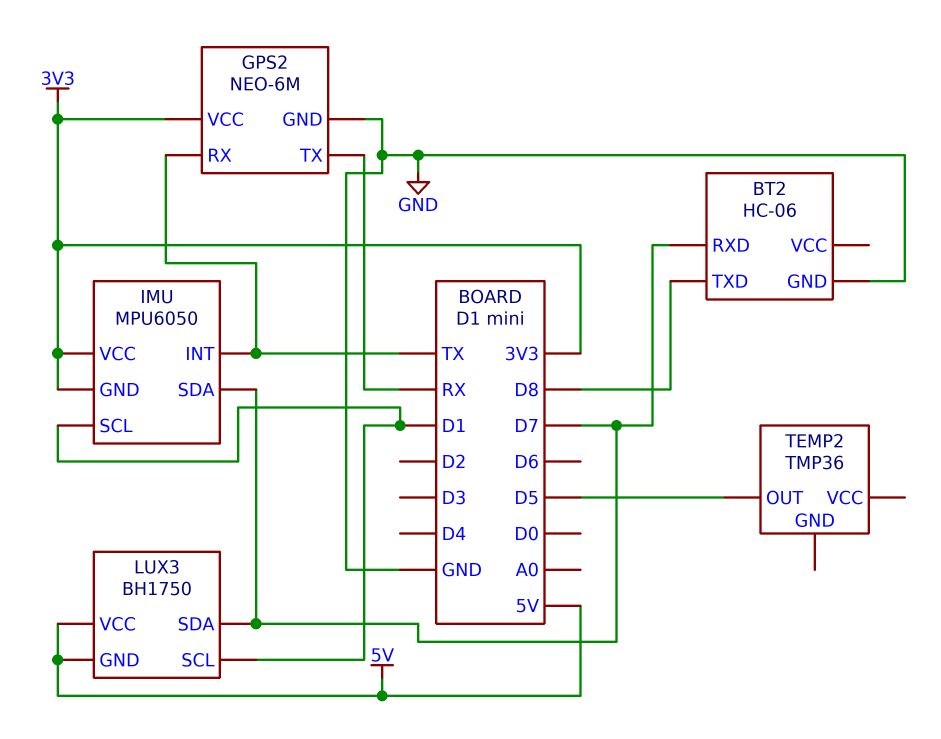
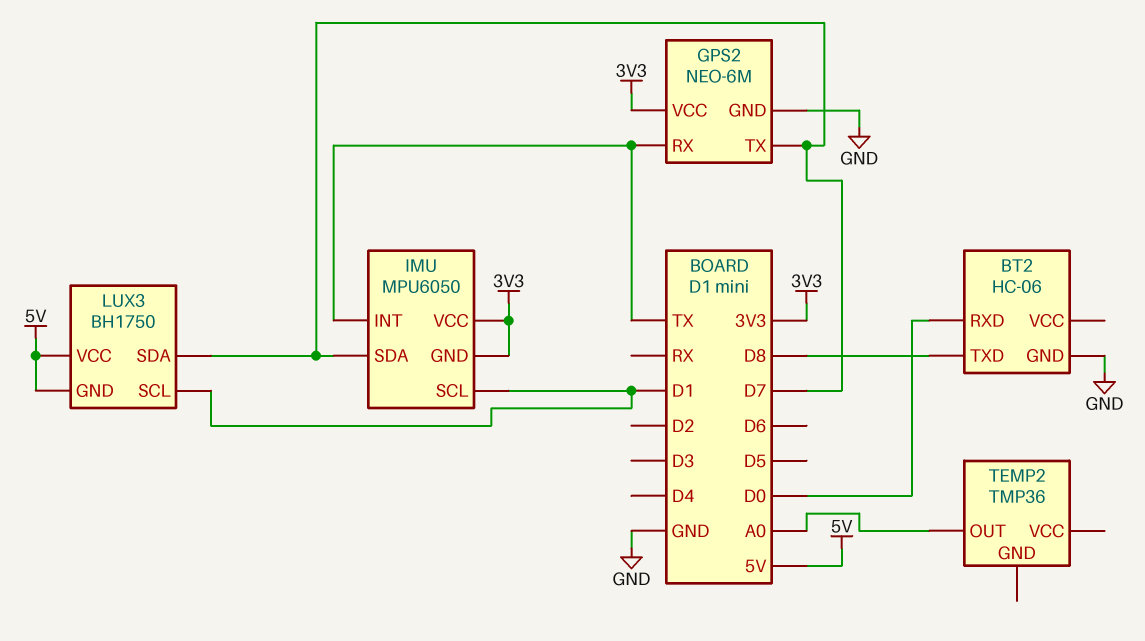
BT2 pin RXD: D7 -> D0
GPS2 pin TX: RX -> D7
TEMP2 pin OUT: D5 -> A0

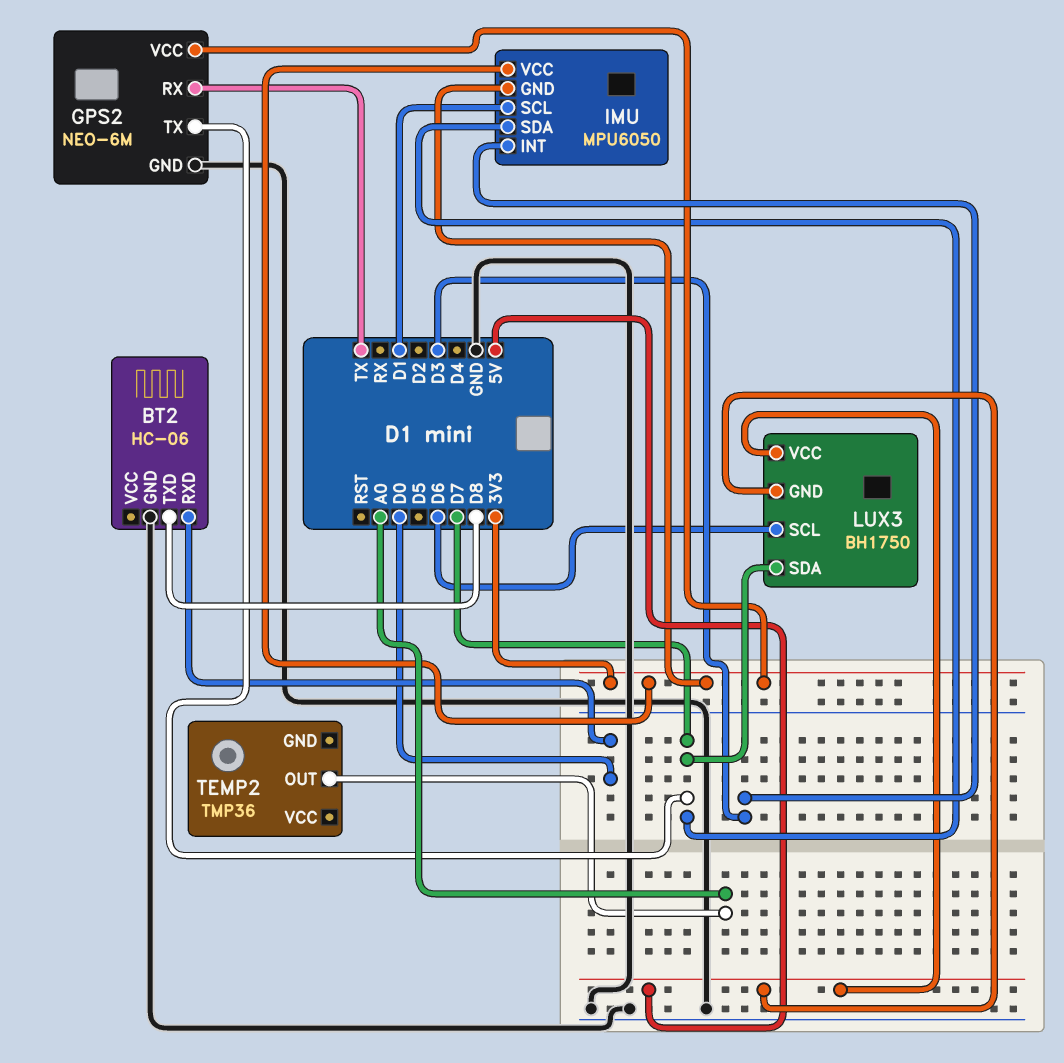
IMU pin INT: TX -> D3
LUX3 pin SCL: D1 -> D6

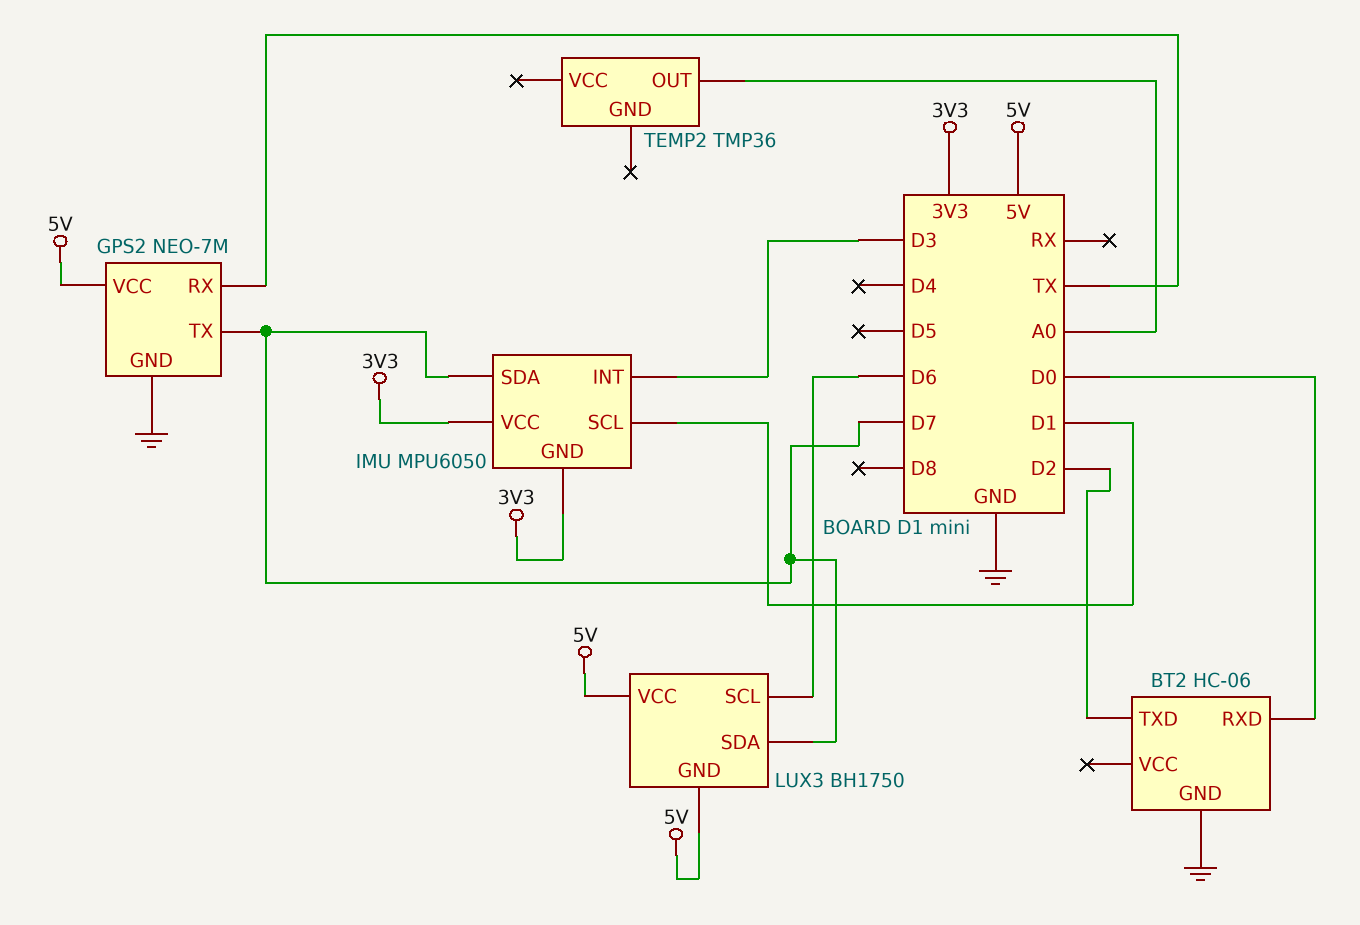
BT2 pin TXD: D8 -> D2
GPS2: NEO-6M -> NEO-7M
GPS2 pin VCC: 3V3 -> 5V

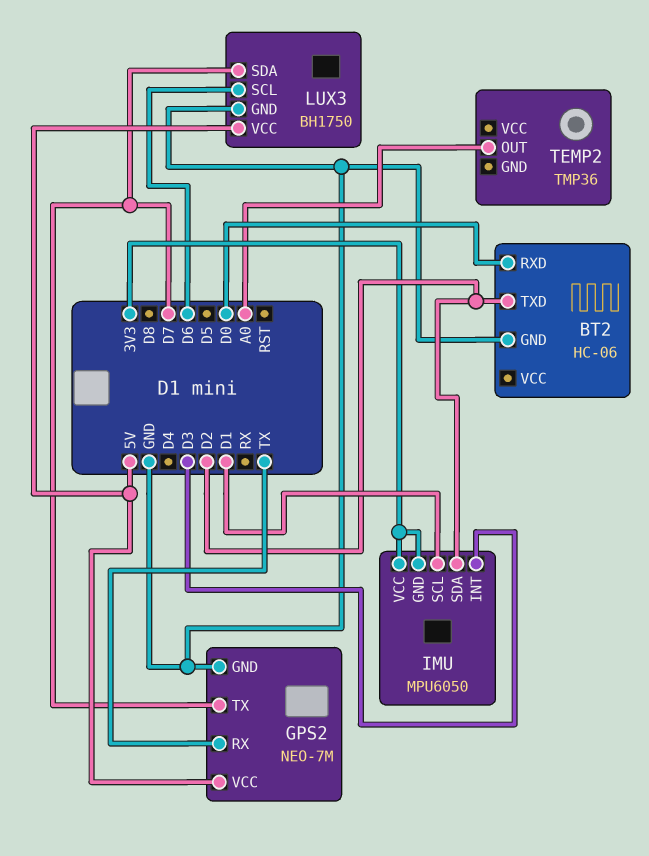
IMU pin SDA: D7 -> D2
LUX3 pin GND: 5V -> GND

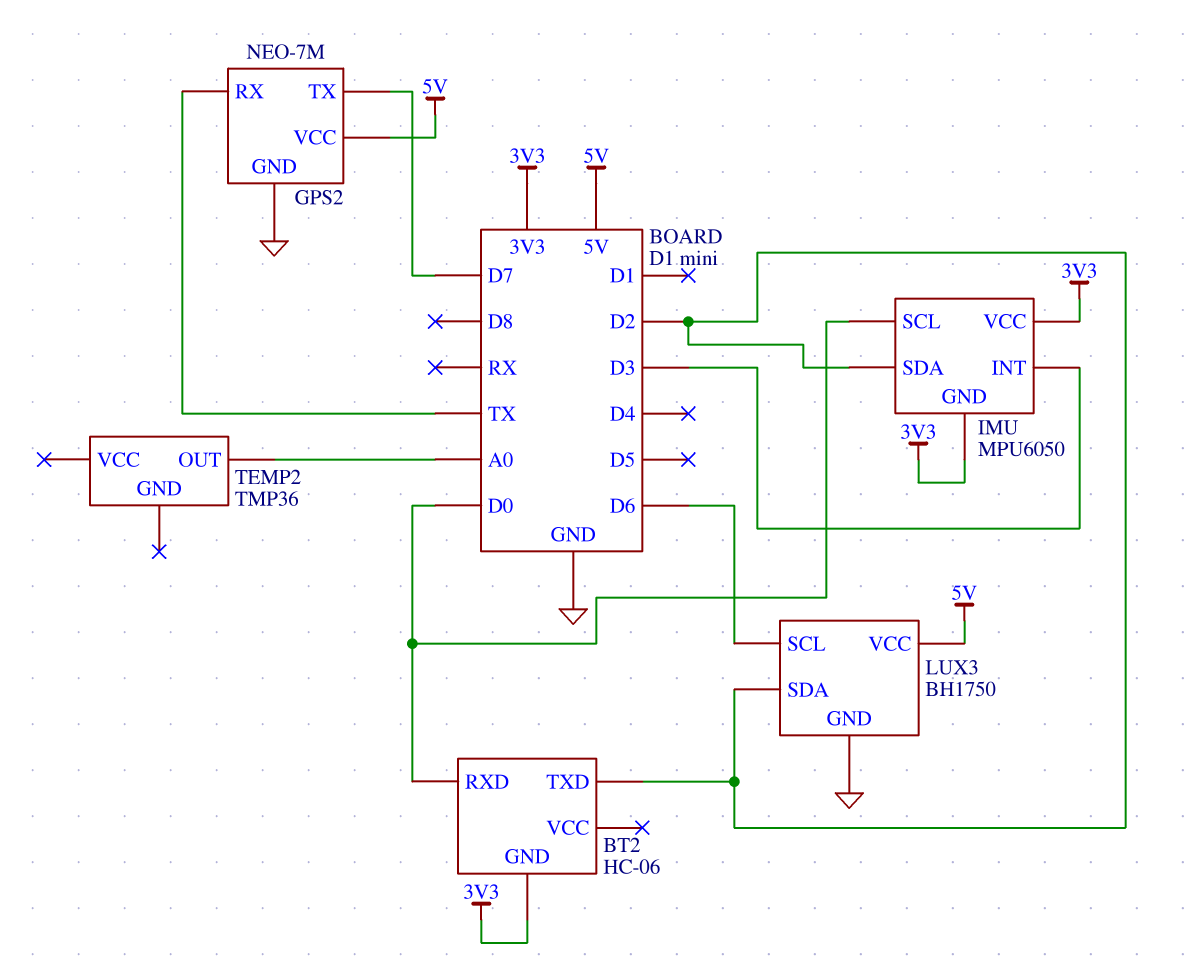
BT2 pin GND: GND -> 3V3
IMU pin SCL: D1 -> D0
LUX3 pin SDA: D7 -> D2

